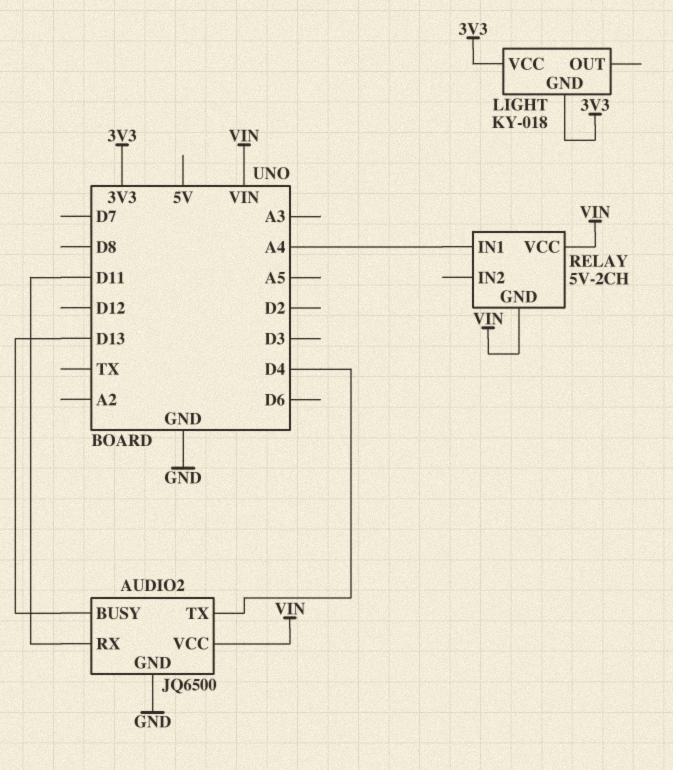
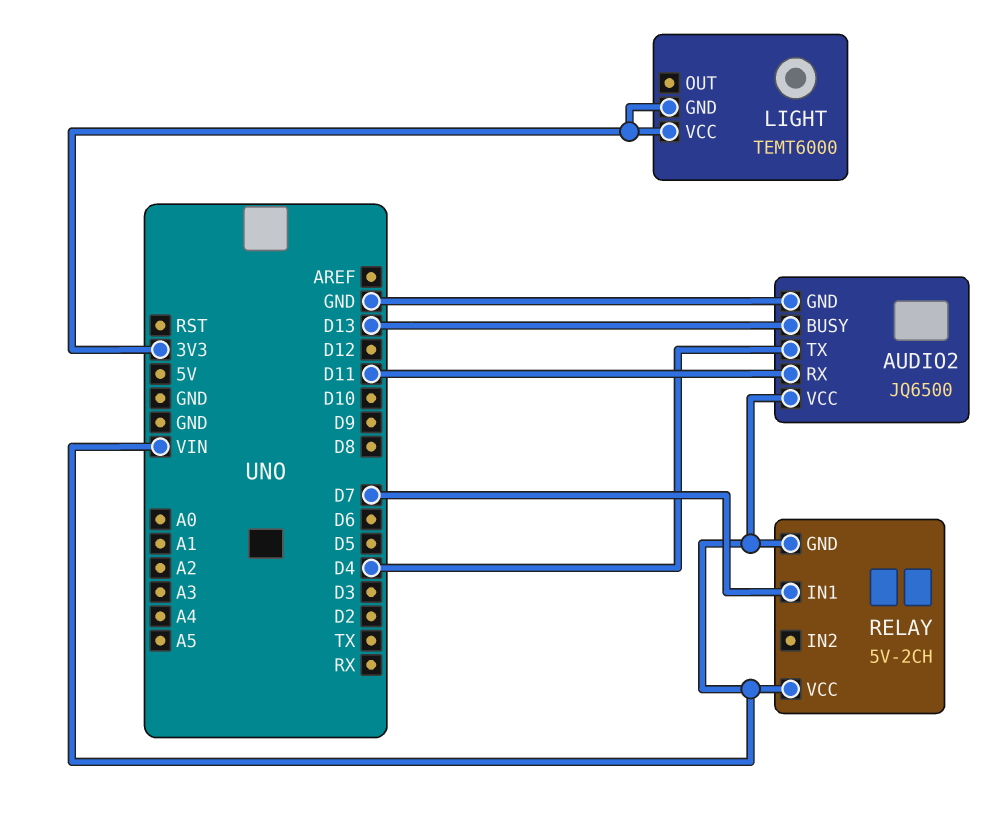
LIGHT: KY-018 -> TEMT6000
RELAY pin IN1: A4 -> D7

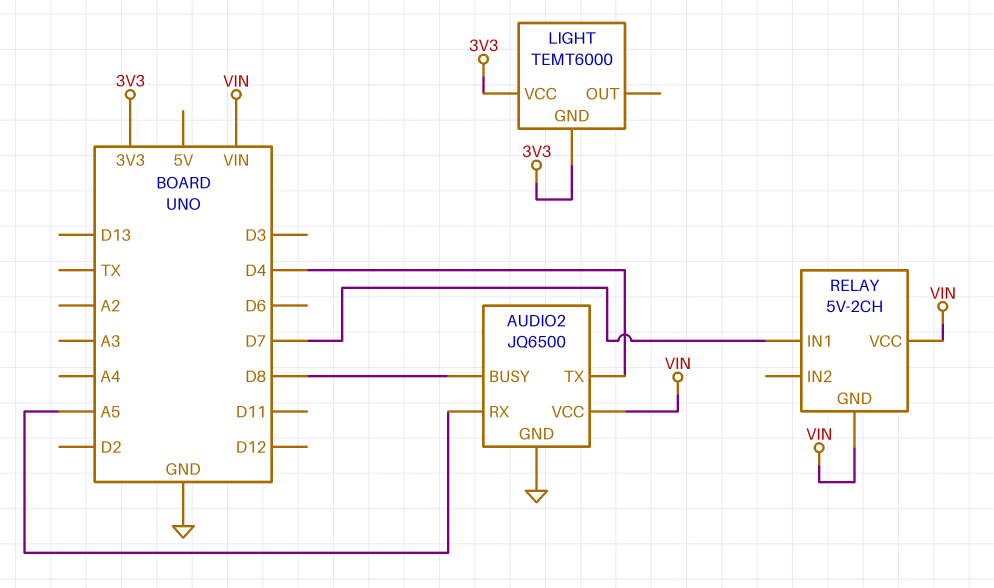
AUDIO2 pin BUSY: D13 -> D8
AUDIO2 pin RX: D11 -> A5

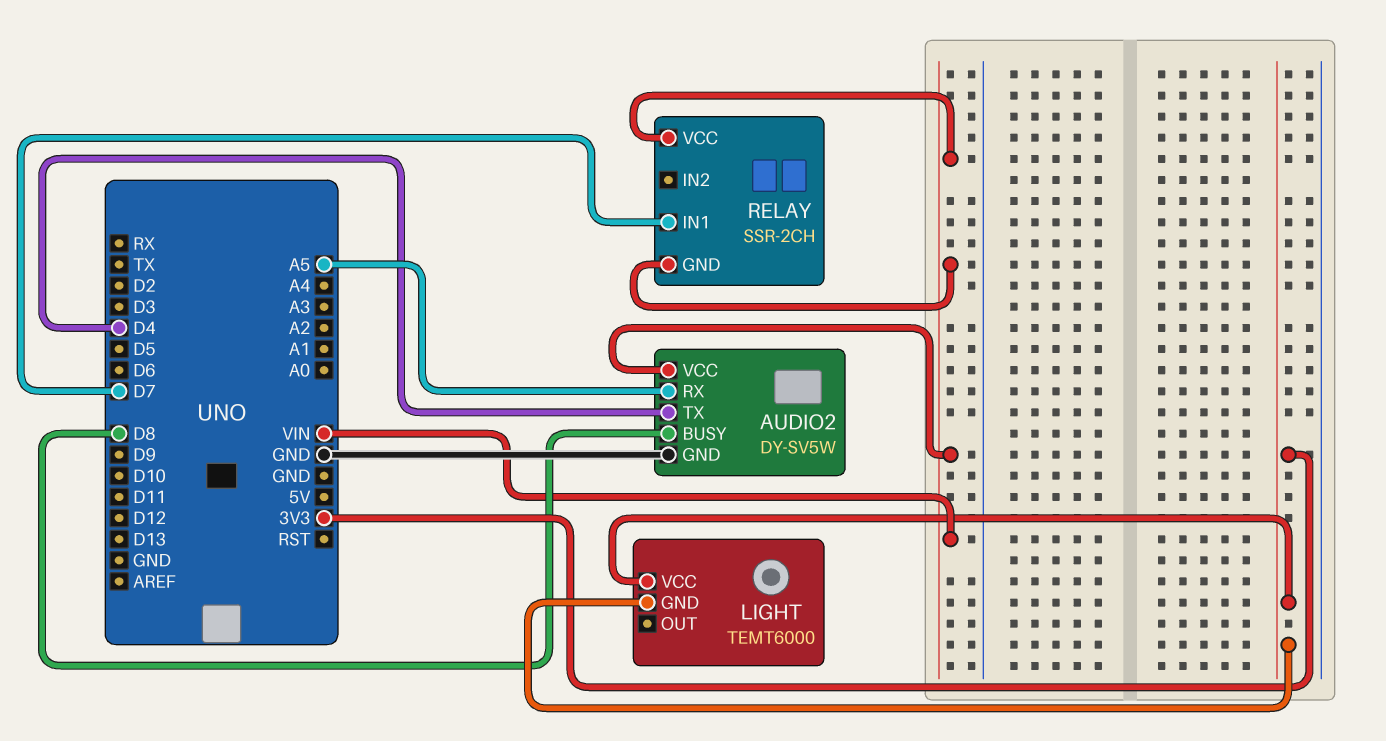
AUDIO2: JQ6500 -> DY-SV5W
RELAY: 5V-2CH -> SSR-2CH

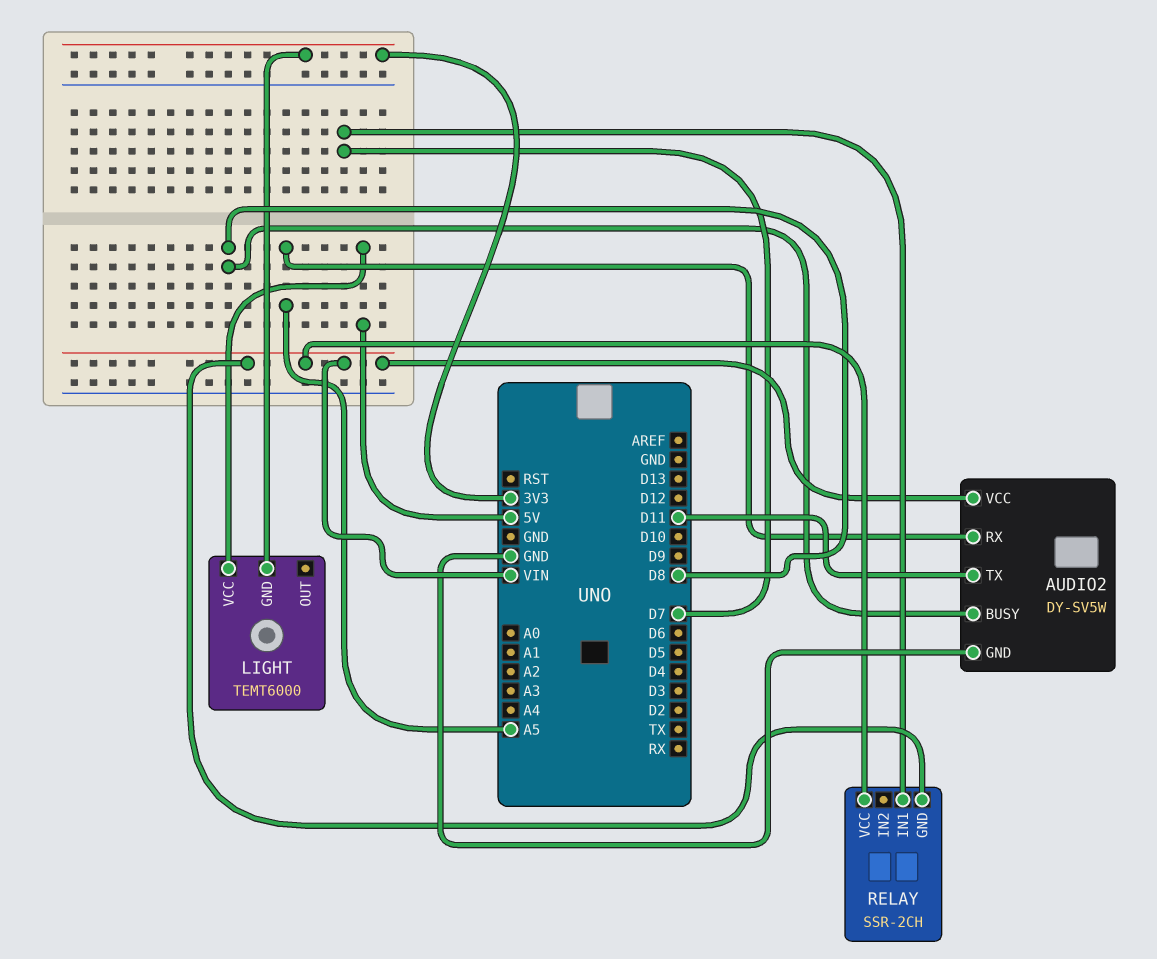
AUDIO2 pin TX: D4 -> D11
LIGHT pin VCC: 3V3 -> 5V

